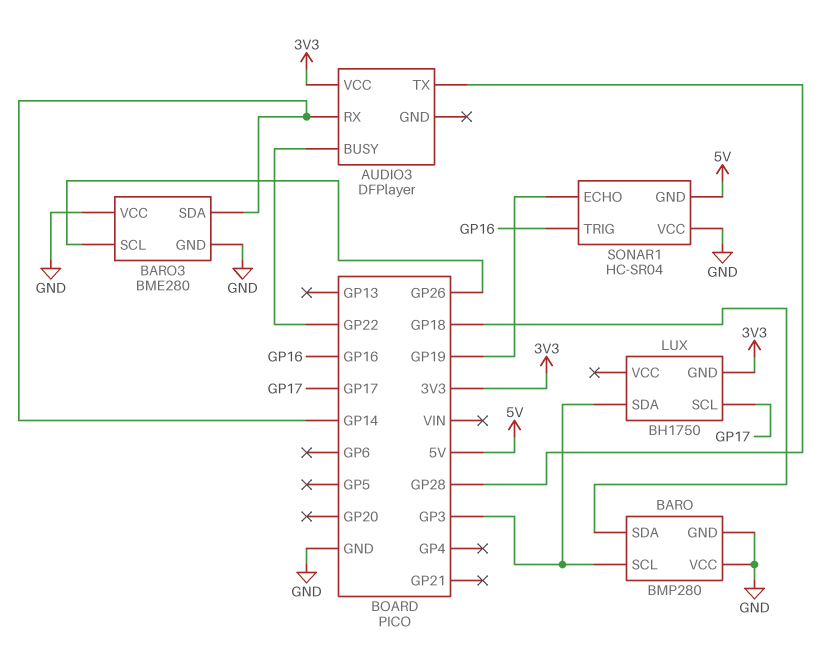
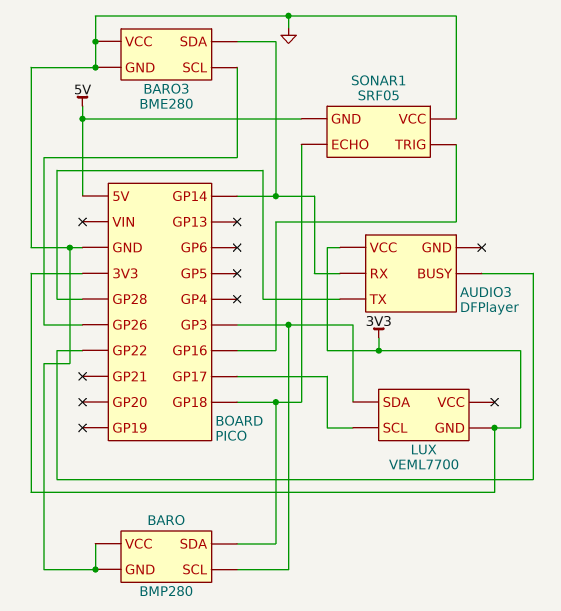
LUX: BH1750 -> VEML7700
SONAR1: HC-SR04 -> SRF05
SONAR1 pin ECHO: GP19 -> GP18

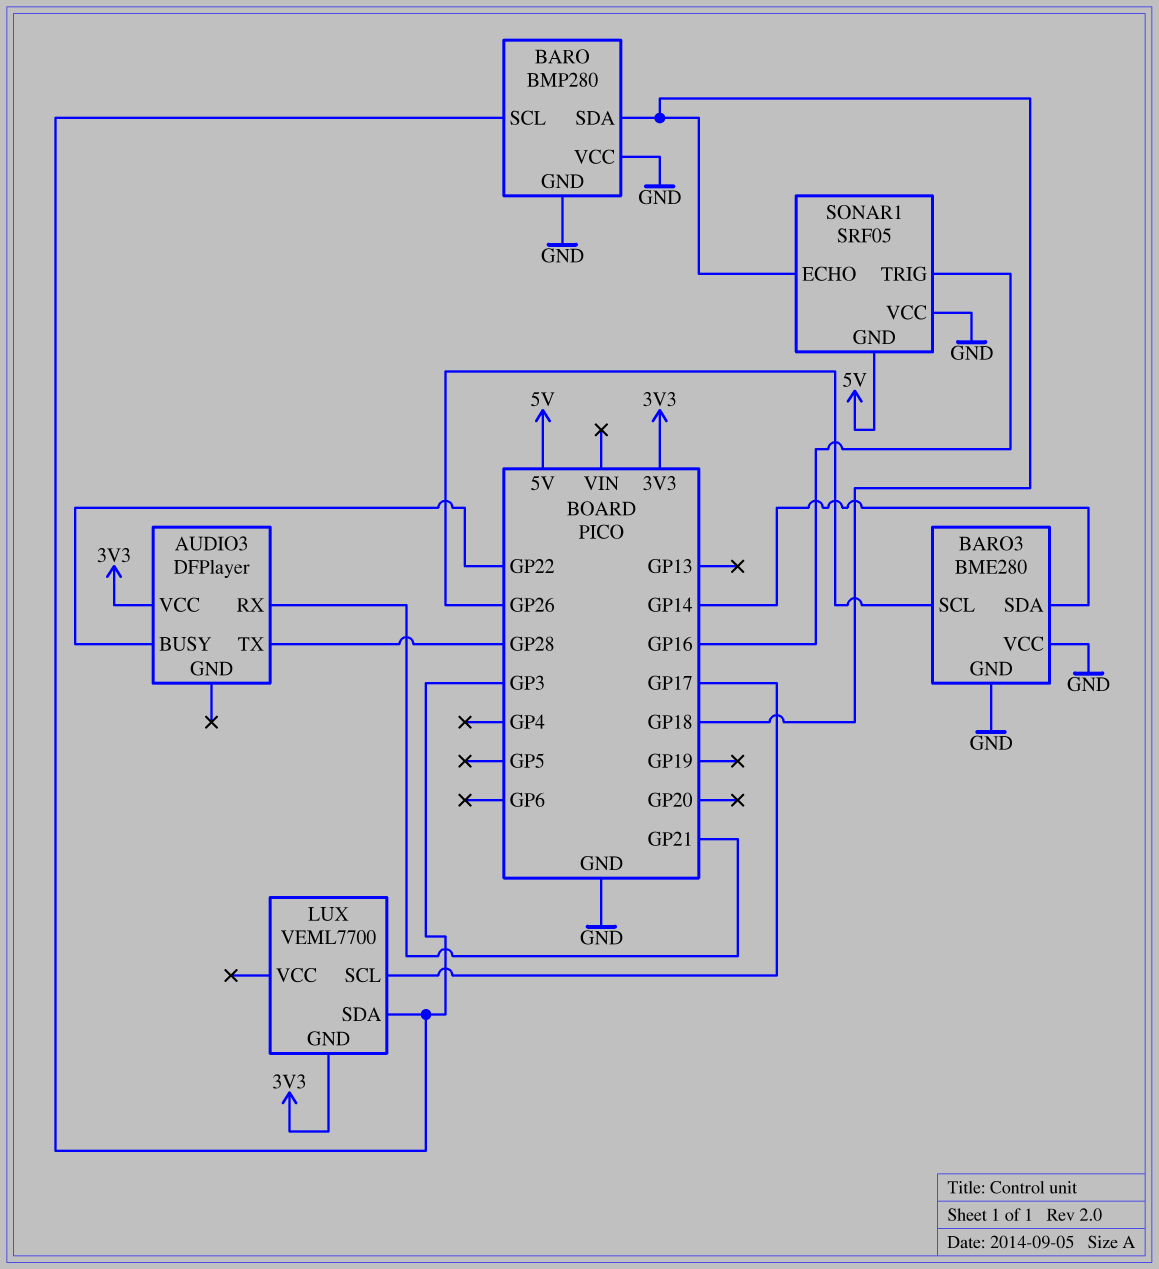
AUDIO3 pin RX: GP14 -> GP21

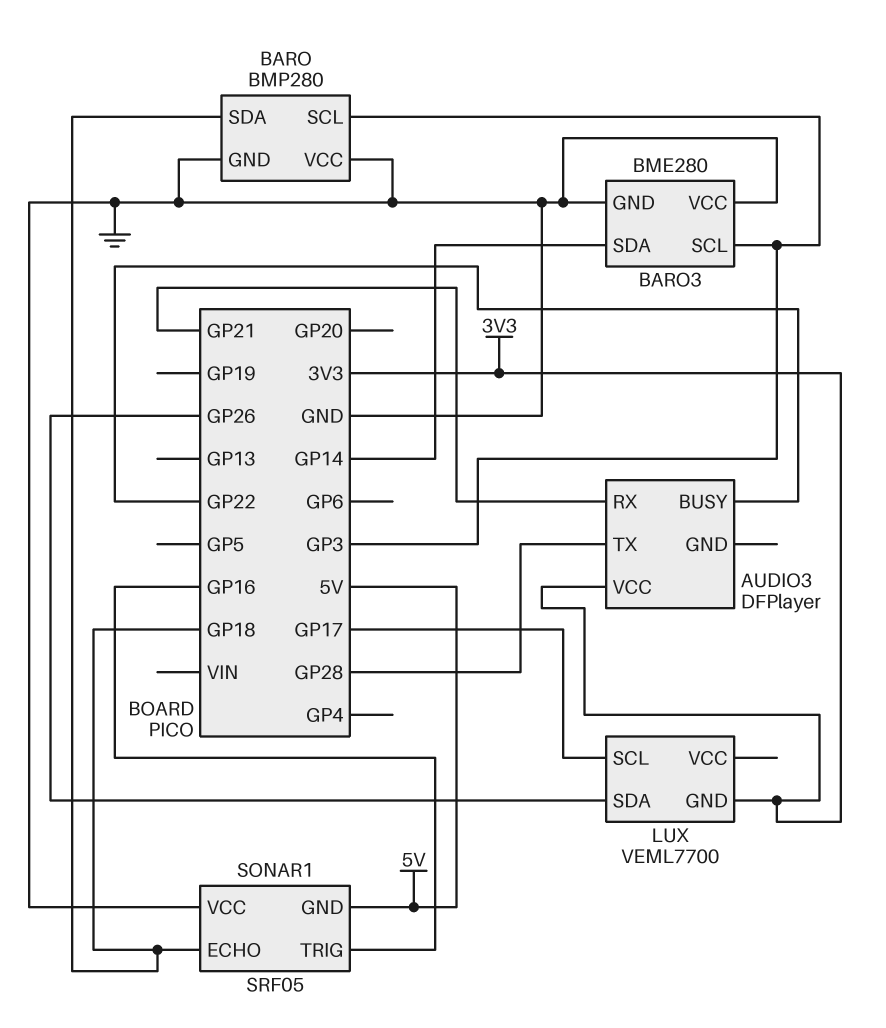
BARO3 pin SCL: GP26 -> GP3
LUX pin SDA: GP3 -> GP26

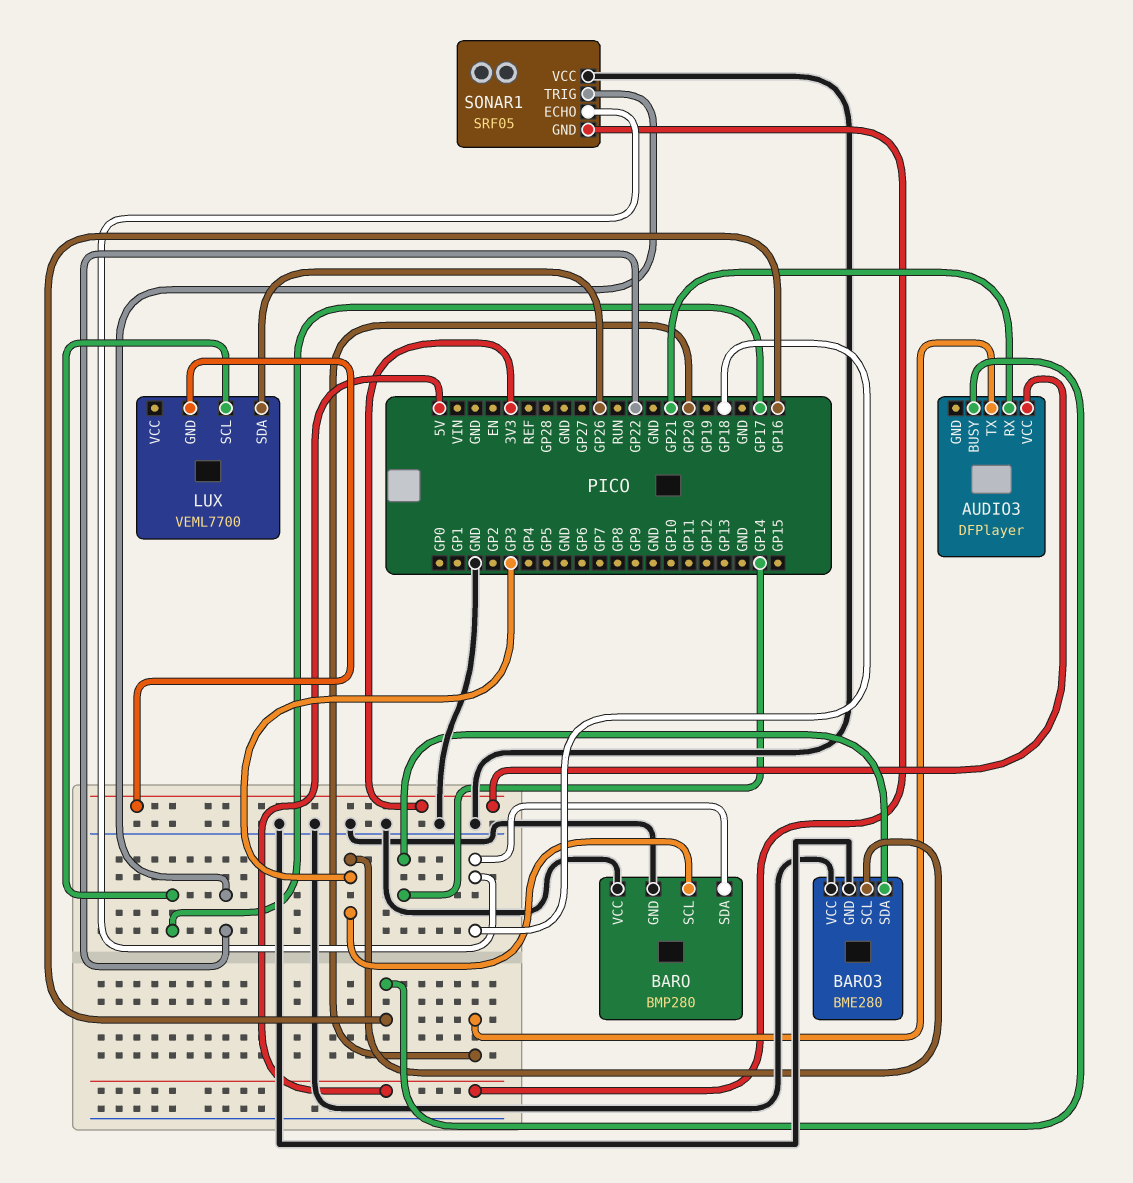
AUDIO3 pin BUSY: GP22 -> GP16
AUDIO3 pin TX: GP28 -> GP20
SONAR1 pin TRIG: GP16 -> GP22

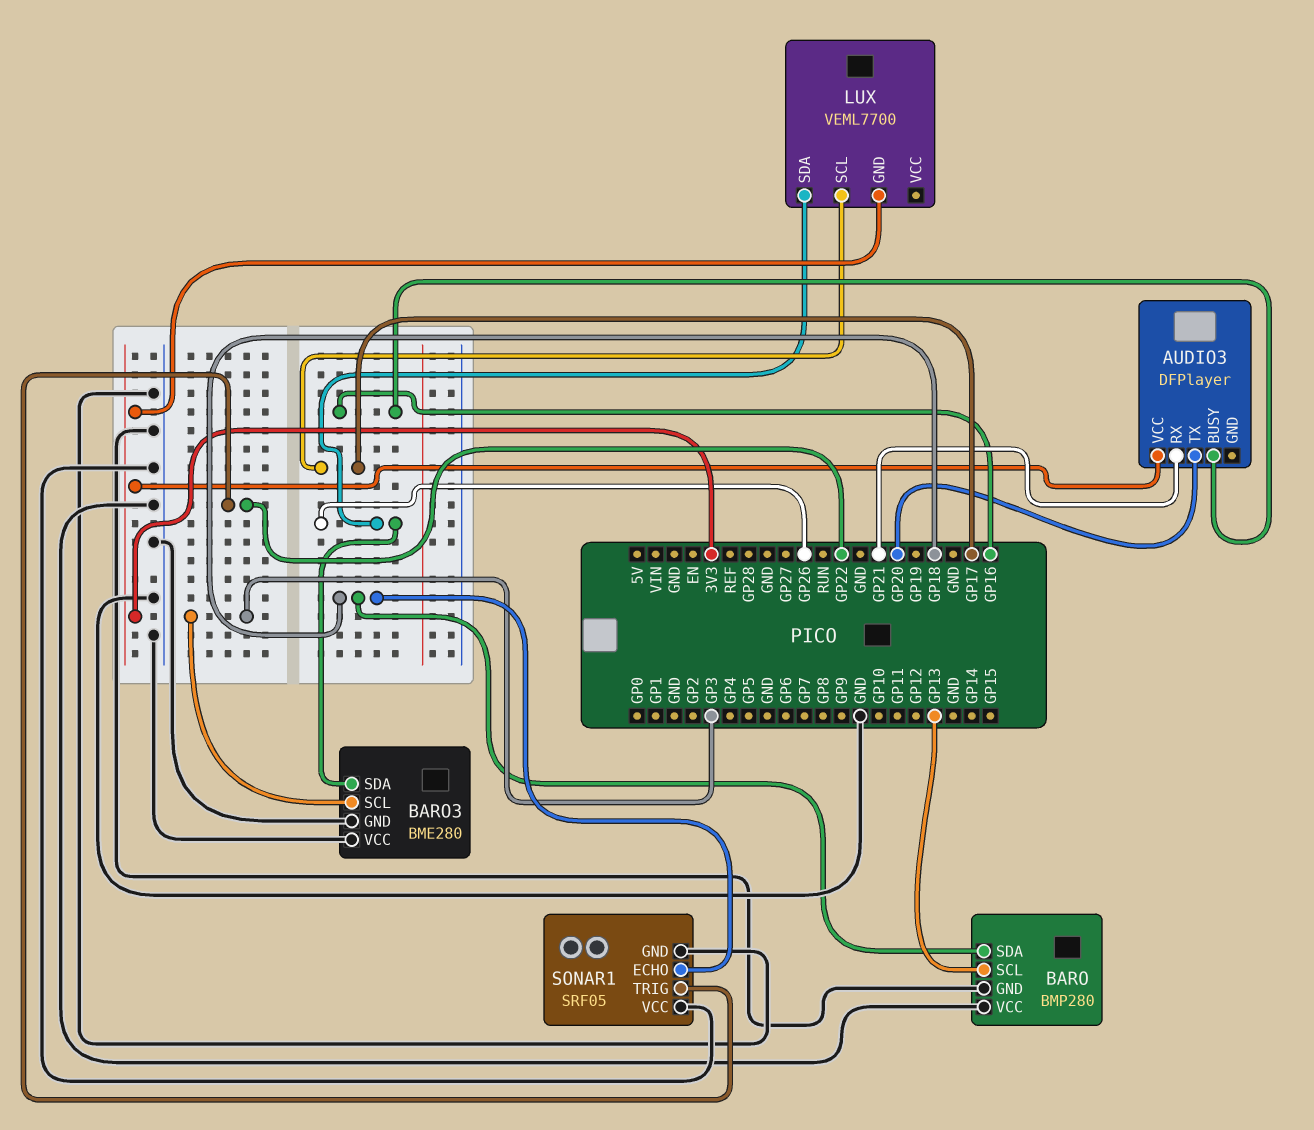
BARO pin SCL: GP3 -> GP13
BARO3 pin SDA: GP14 -> GP26
SONAR1 pin GND: 5V -> GND

